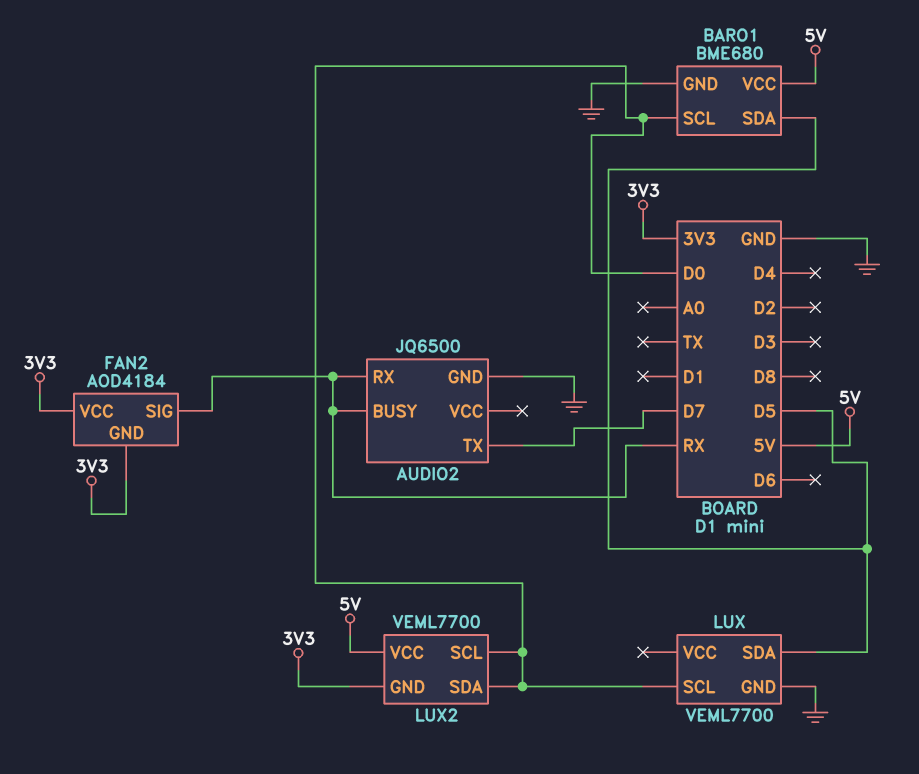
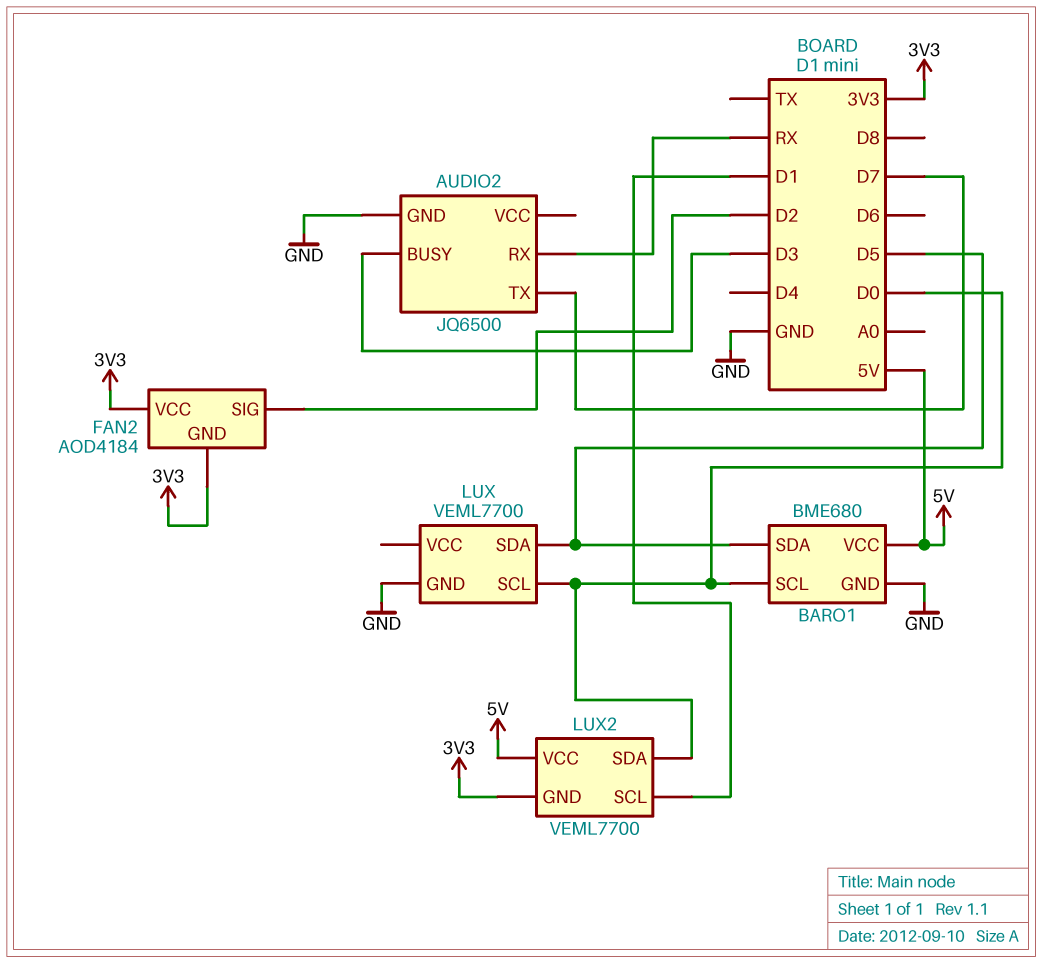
AUDIO2 pin BUSY: RX -> D3
FAN2 pin SIG: RX -> D2
LUX2 pin SCL: D0 -> D1

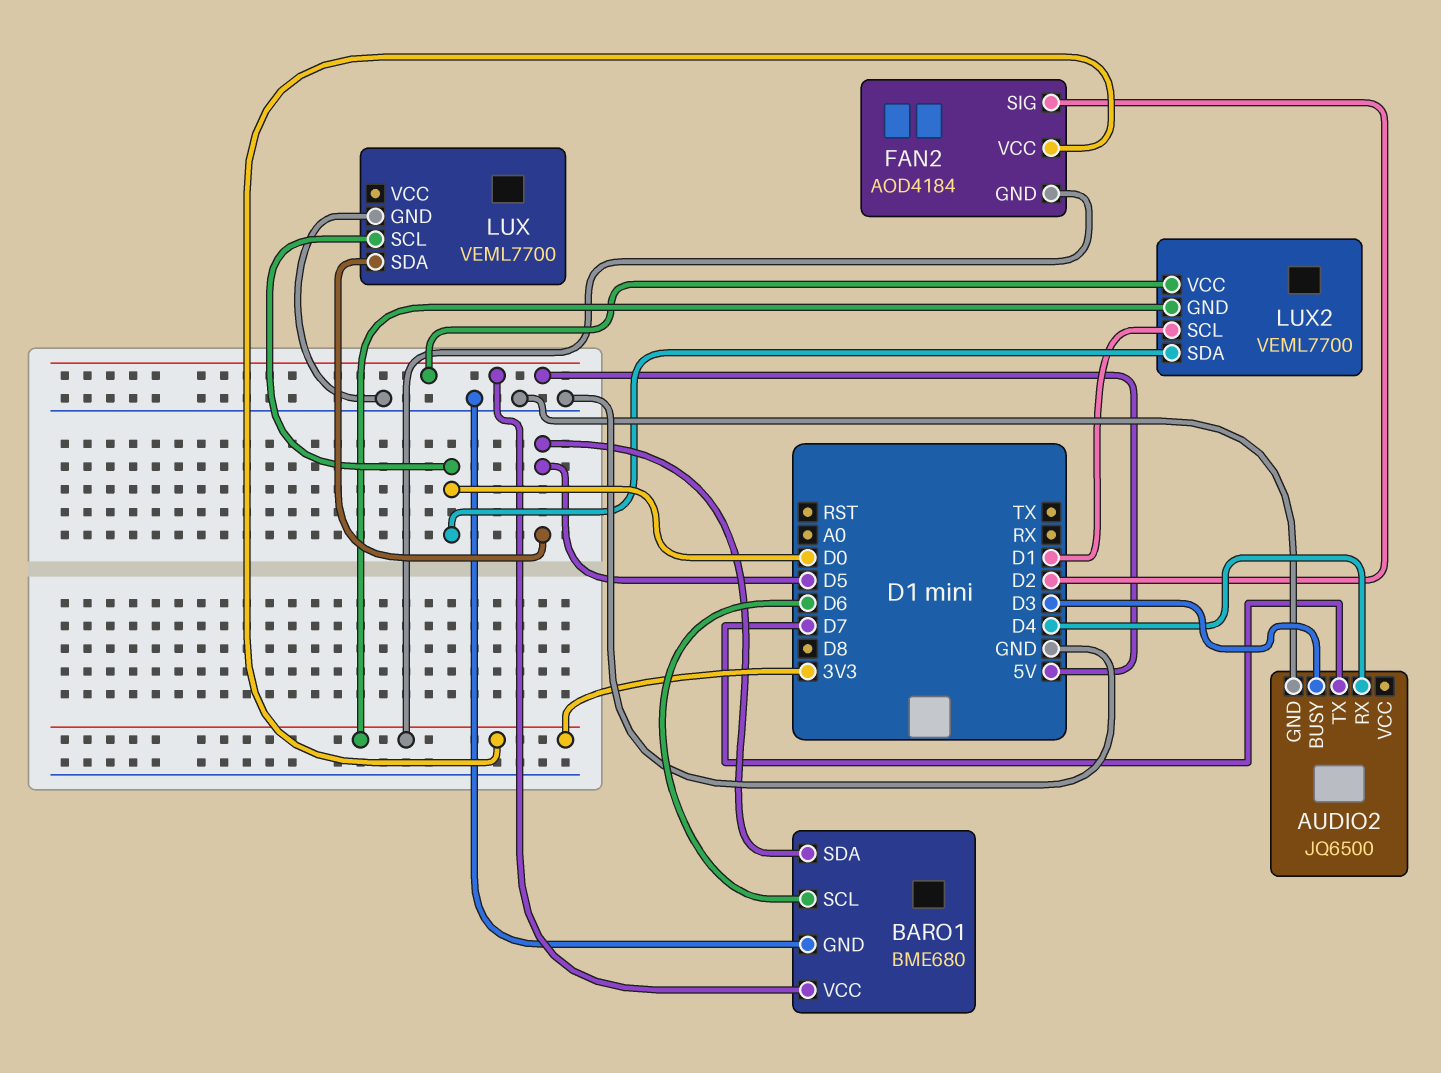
AUDIO2 pin RX: RX -> D4
BARO1 pin SCL: D0 -> D6

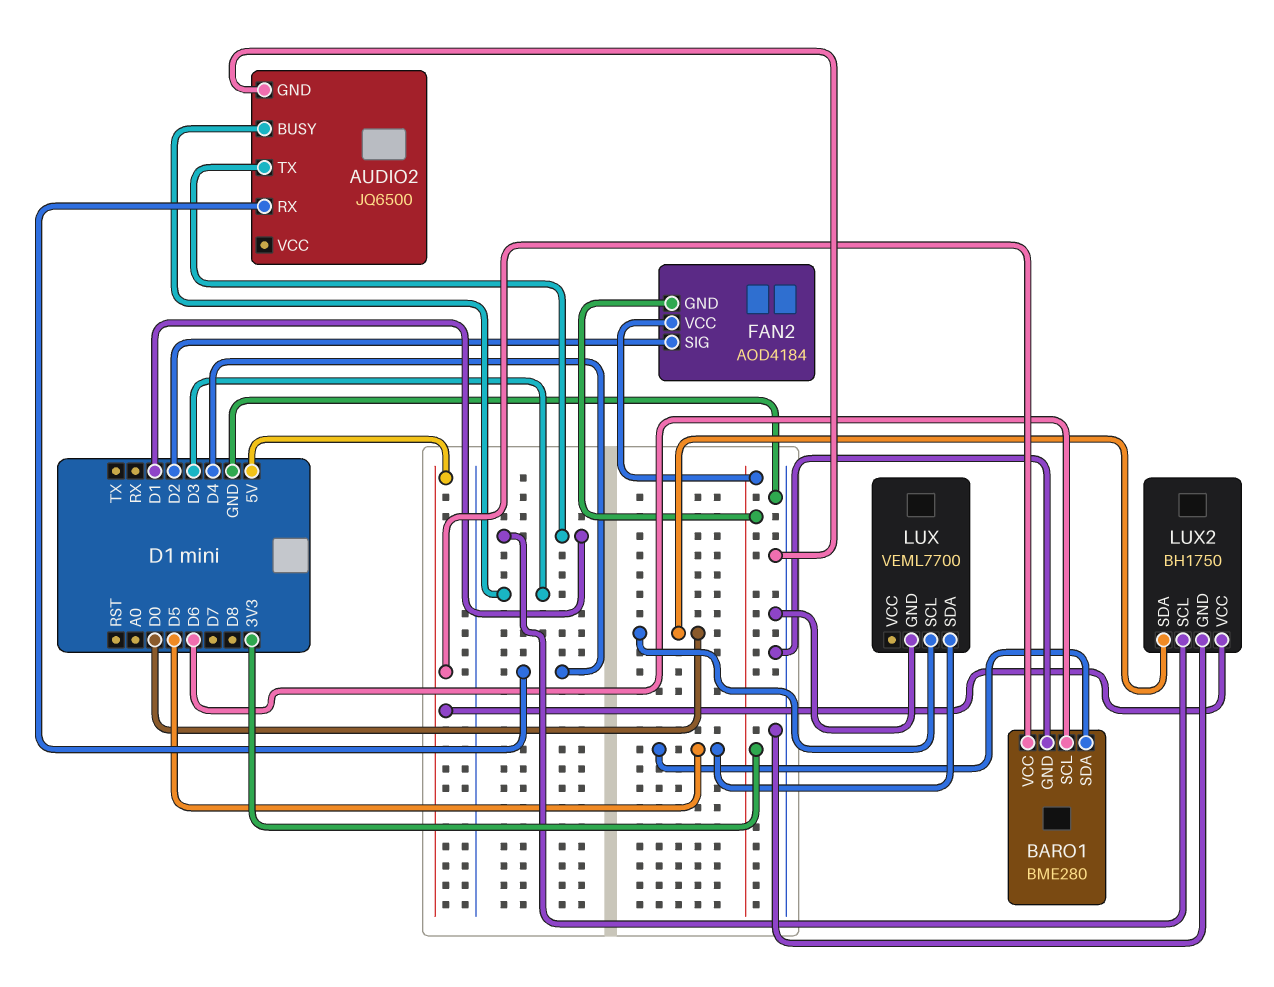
AUDIO2 pin TX: D7 -> D1
BARO1: BME680 -> BME280
LUX2: VEML7700 -> BH1750
LUX2 pin GND: 3V3 -> GND

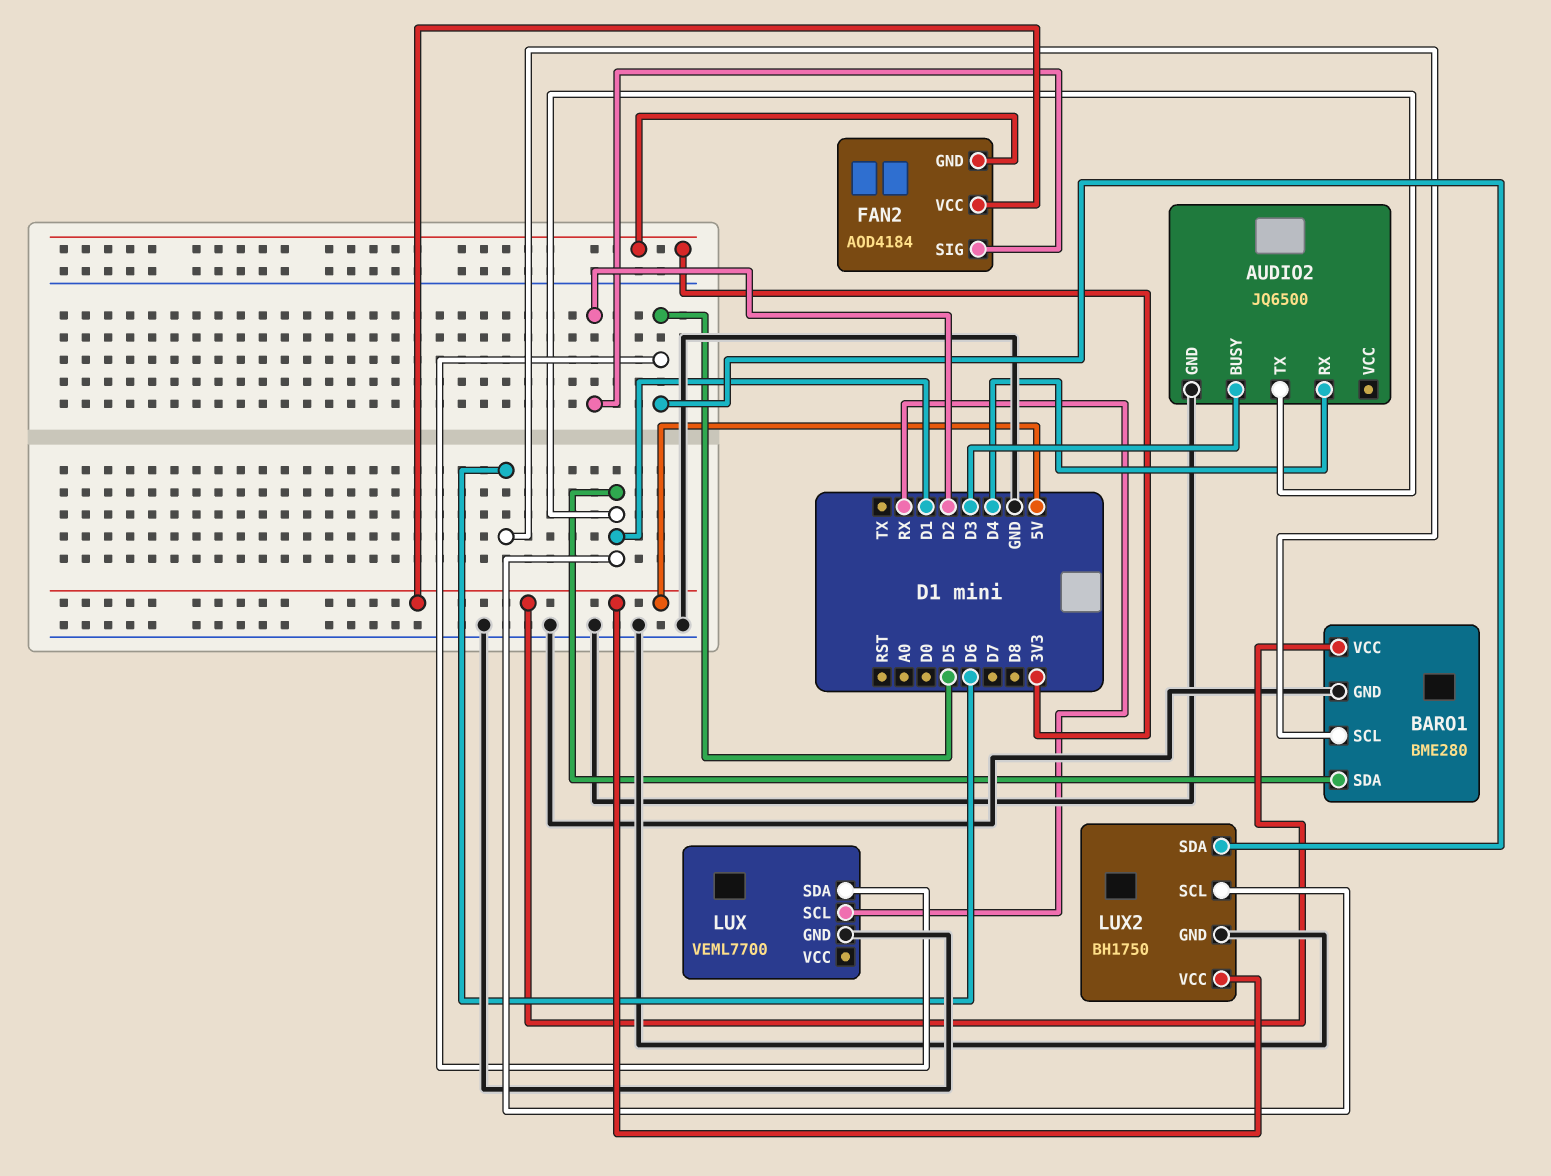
BARO1 pin SDA: D5 -> D1
FAN2 pin VCC: 3V3 -> 5V
LUX pin SCL: D0 -> RX
LUX2 pin SDA: D0 -> D5

